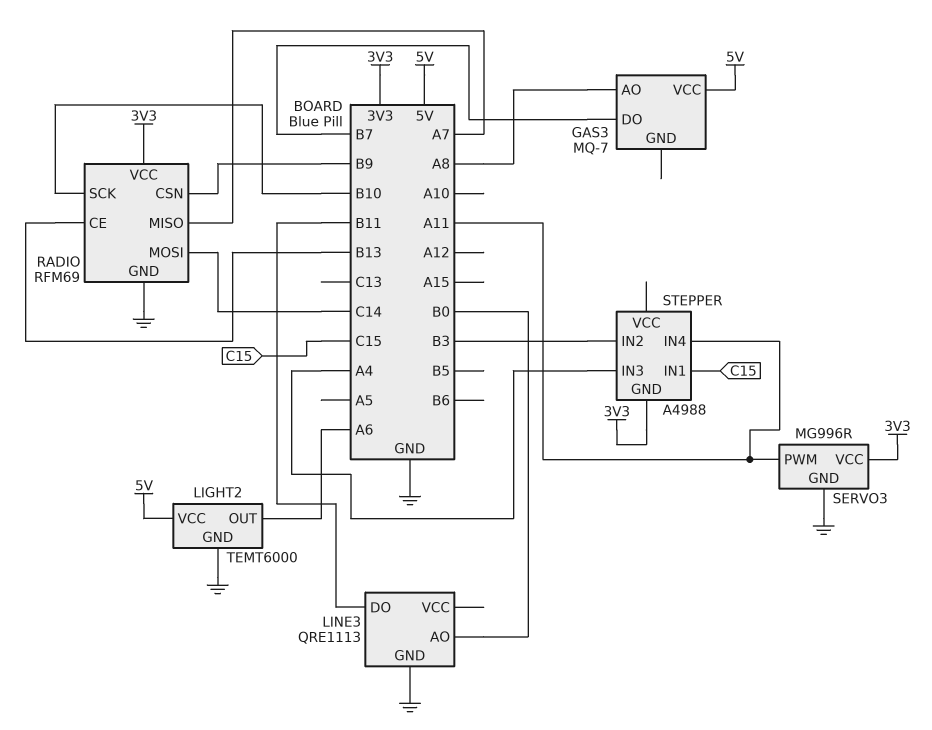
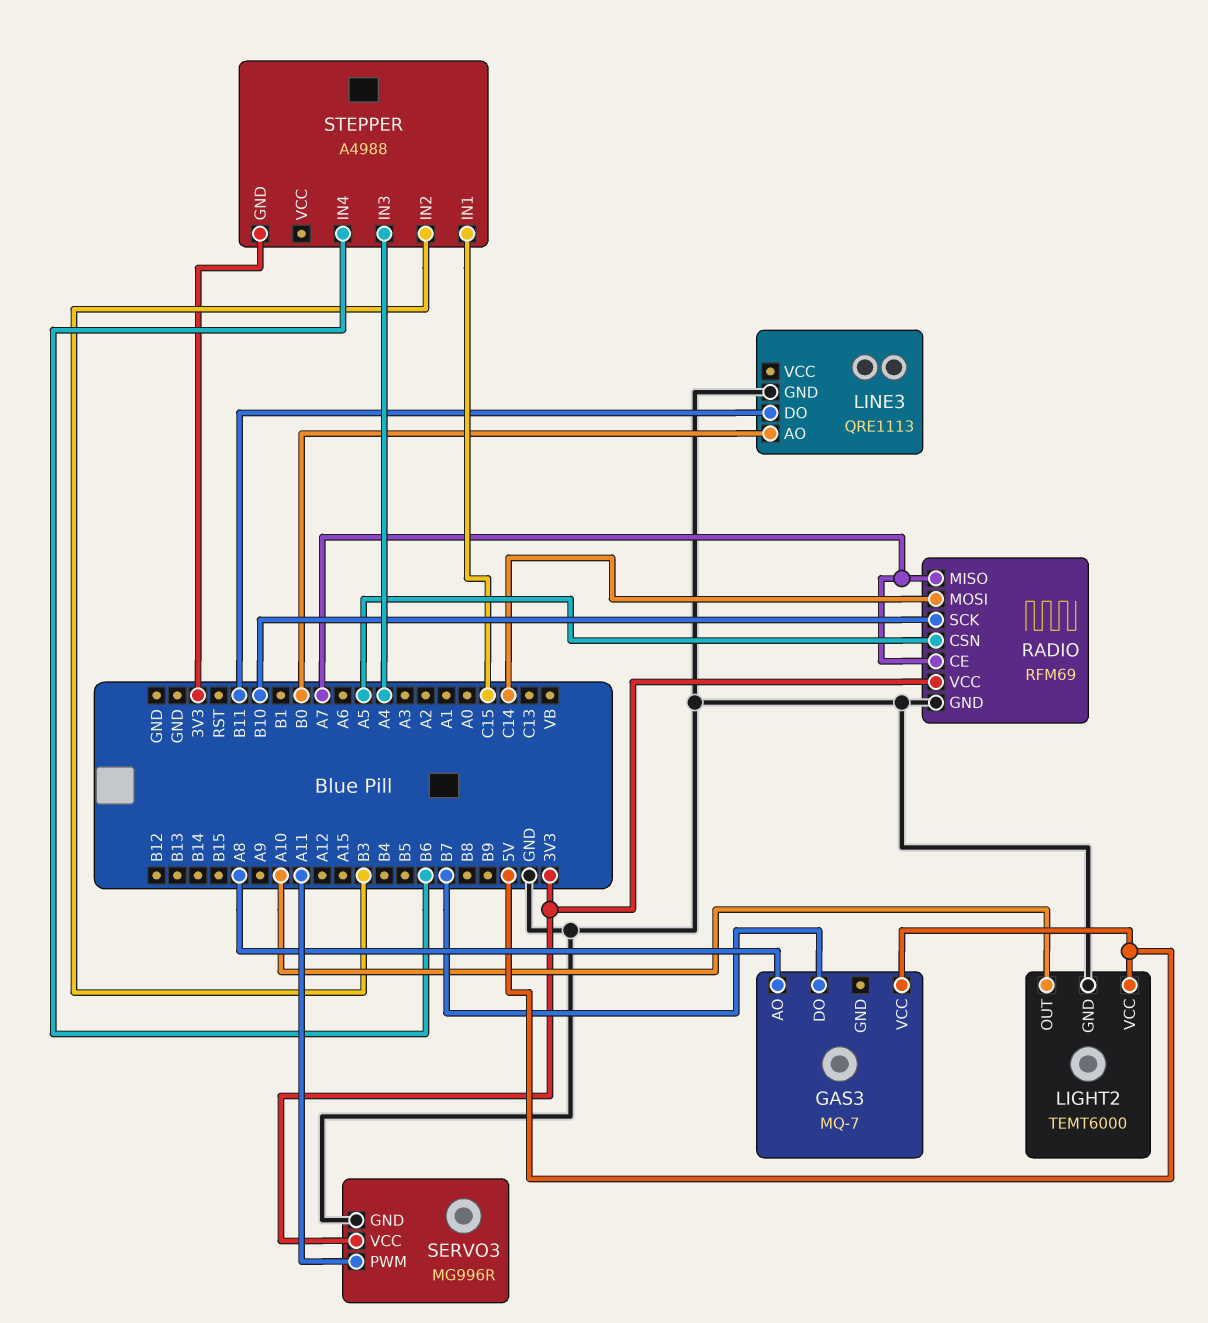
LIGHT2 pin OUT: A6 -> A10
RADIO pin CE: B13 -> A7
RADIO pin CSN: B9 -> A5
STEPPER pin IN4: A11 -> B6

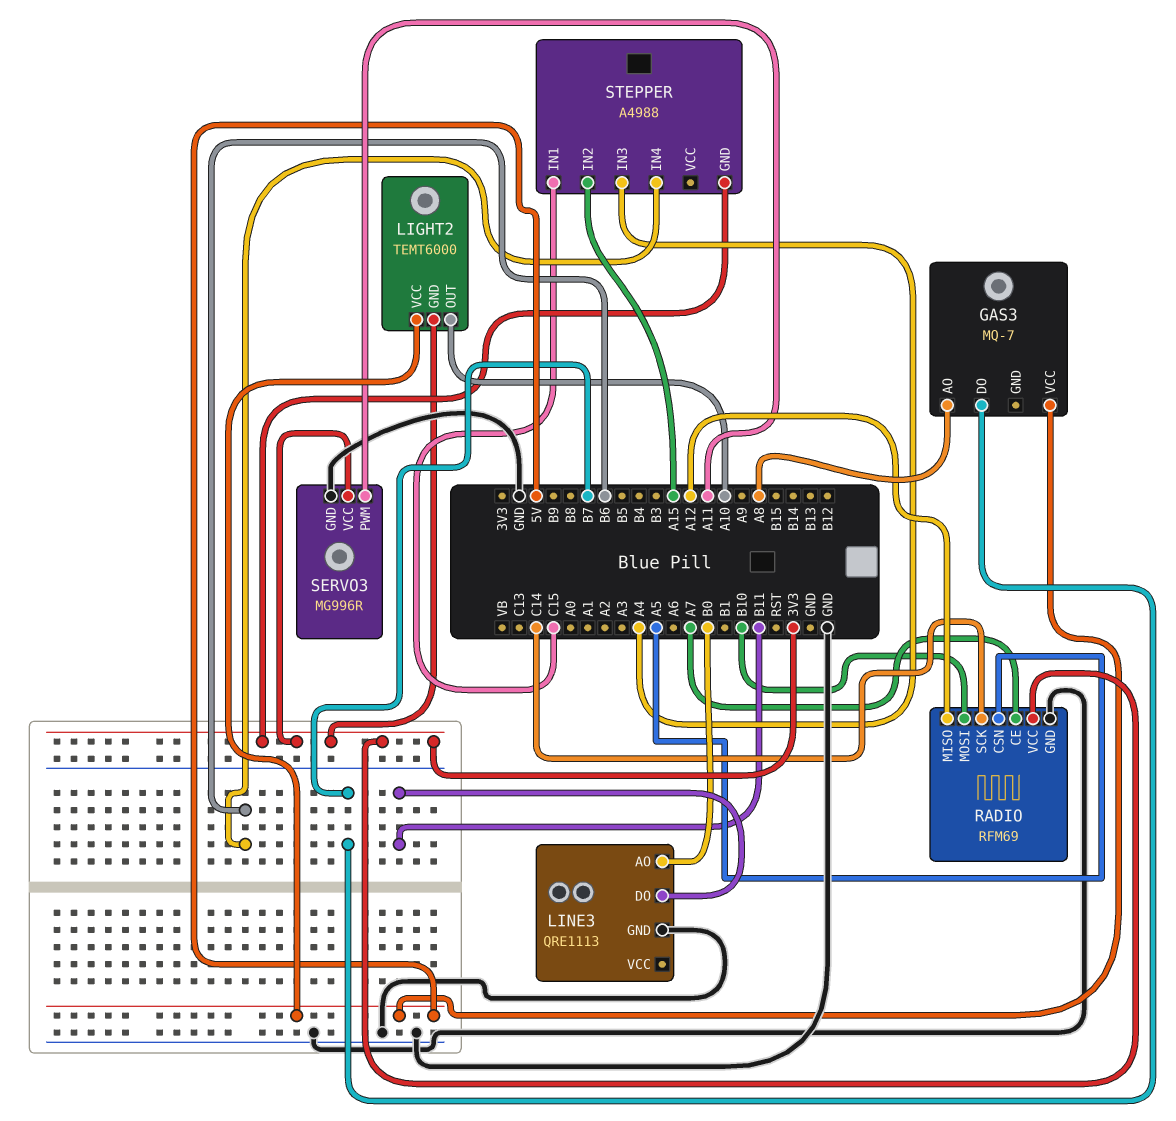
LIGHT2 pin GND: GND -> 3V3
RADIO pin MISO: A7 -> A12
RADIO pin MOSI: C14 -> B10
RADIO pin SCK: B10 -> C14
STEPPER pin IN2: B3 -> A15

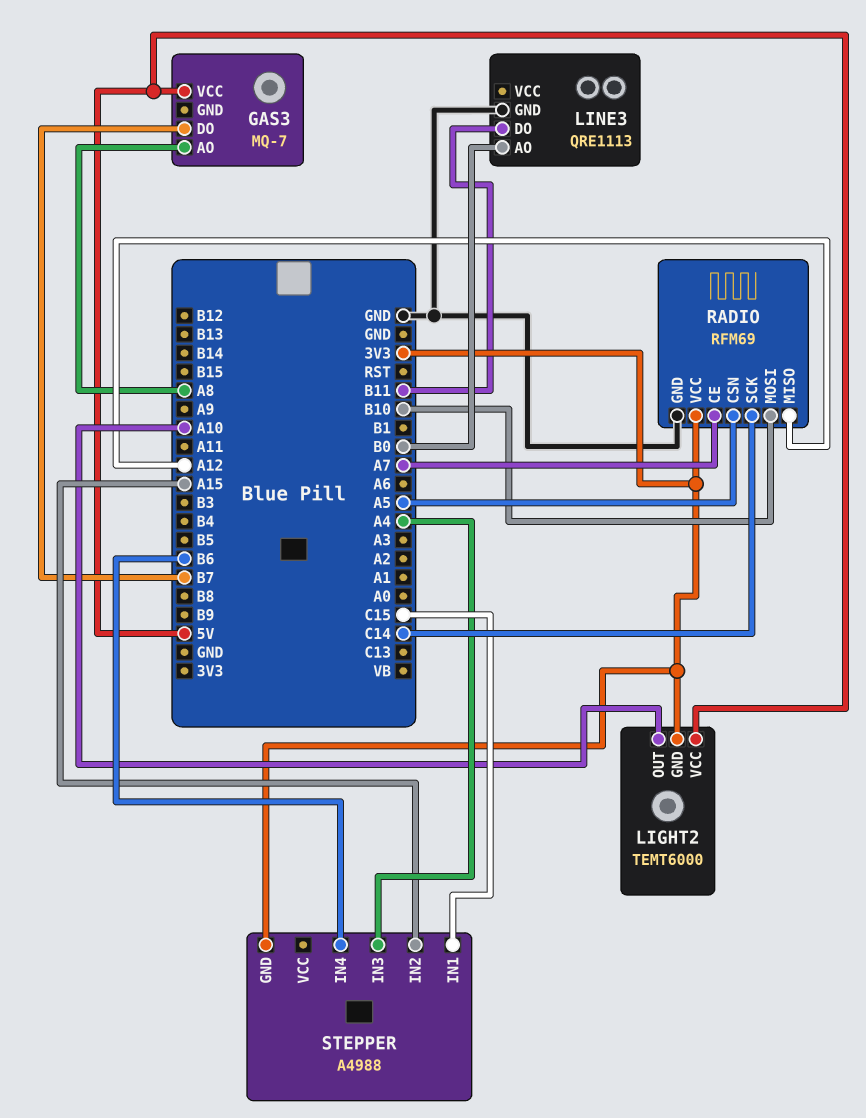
SERVO3: MG996R -> none
SERVO3 pin GND: GND -> none
SERVO3 pin PWM: A11 -> none
SERVO3 pin VCC: 3V3 -> none

